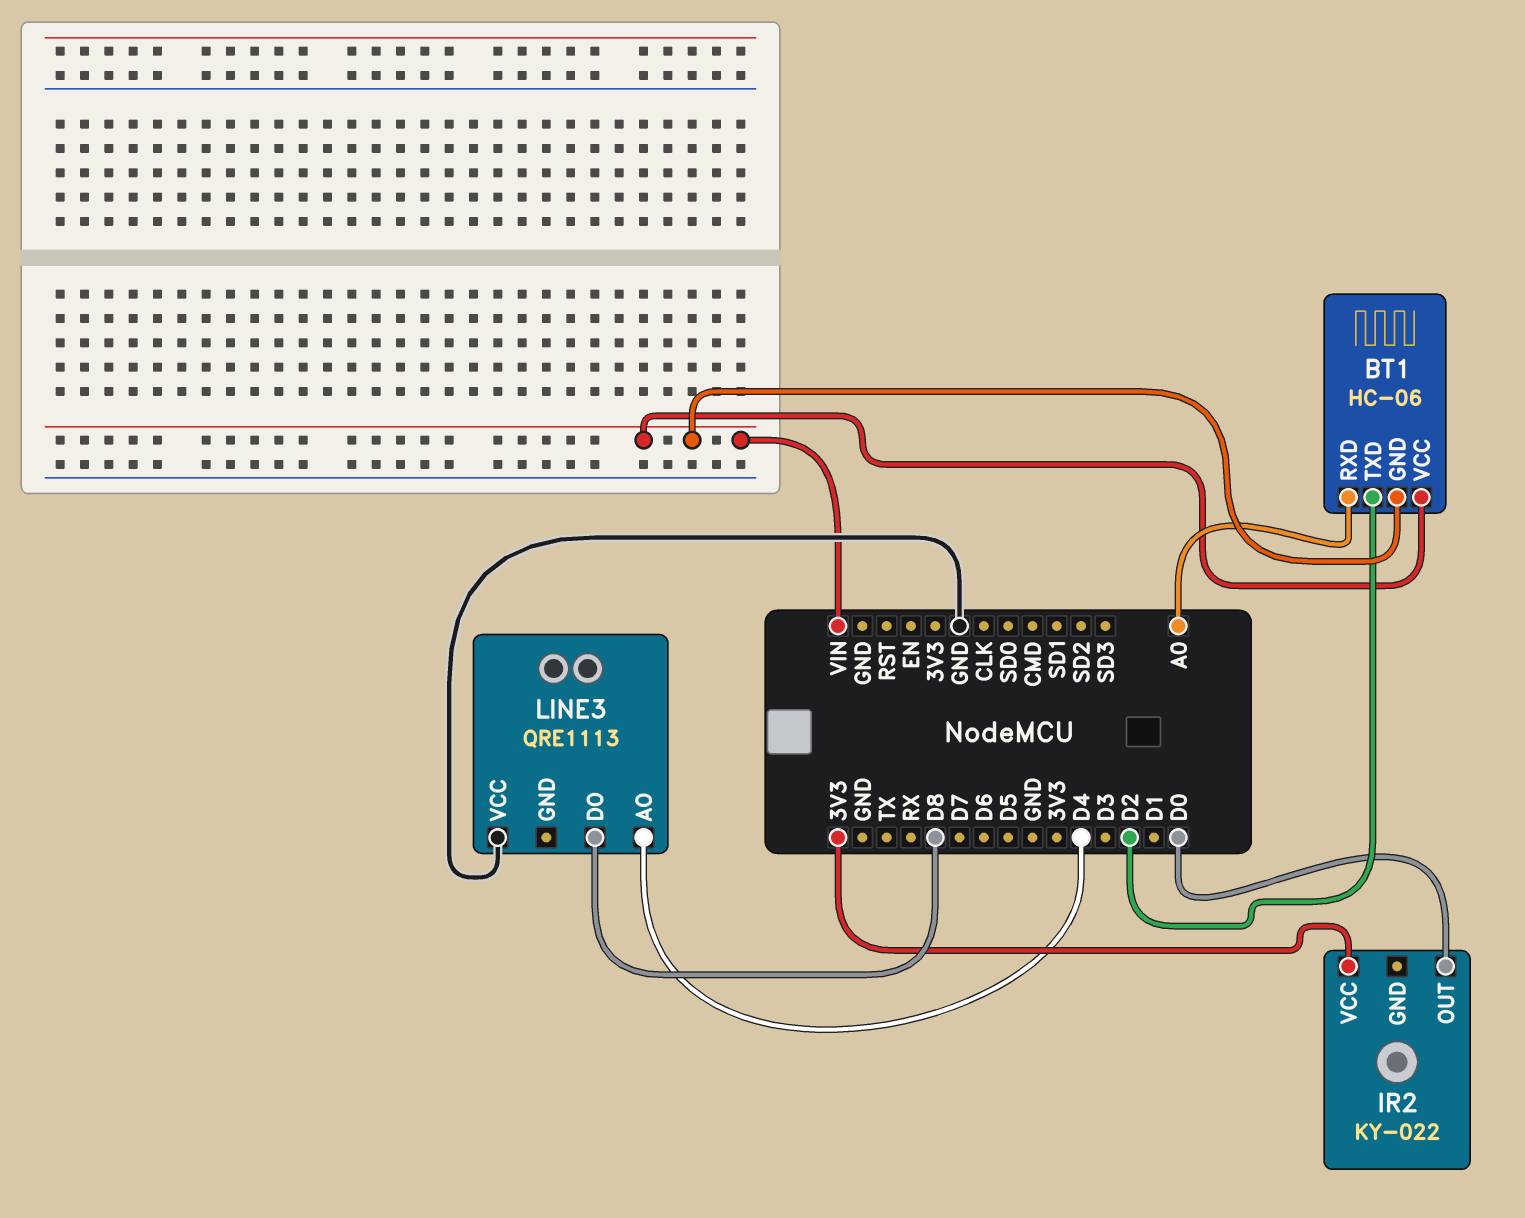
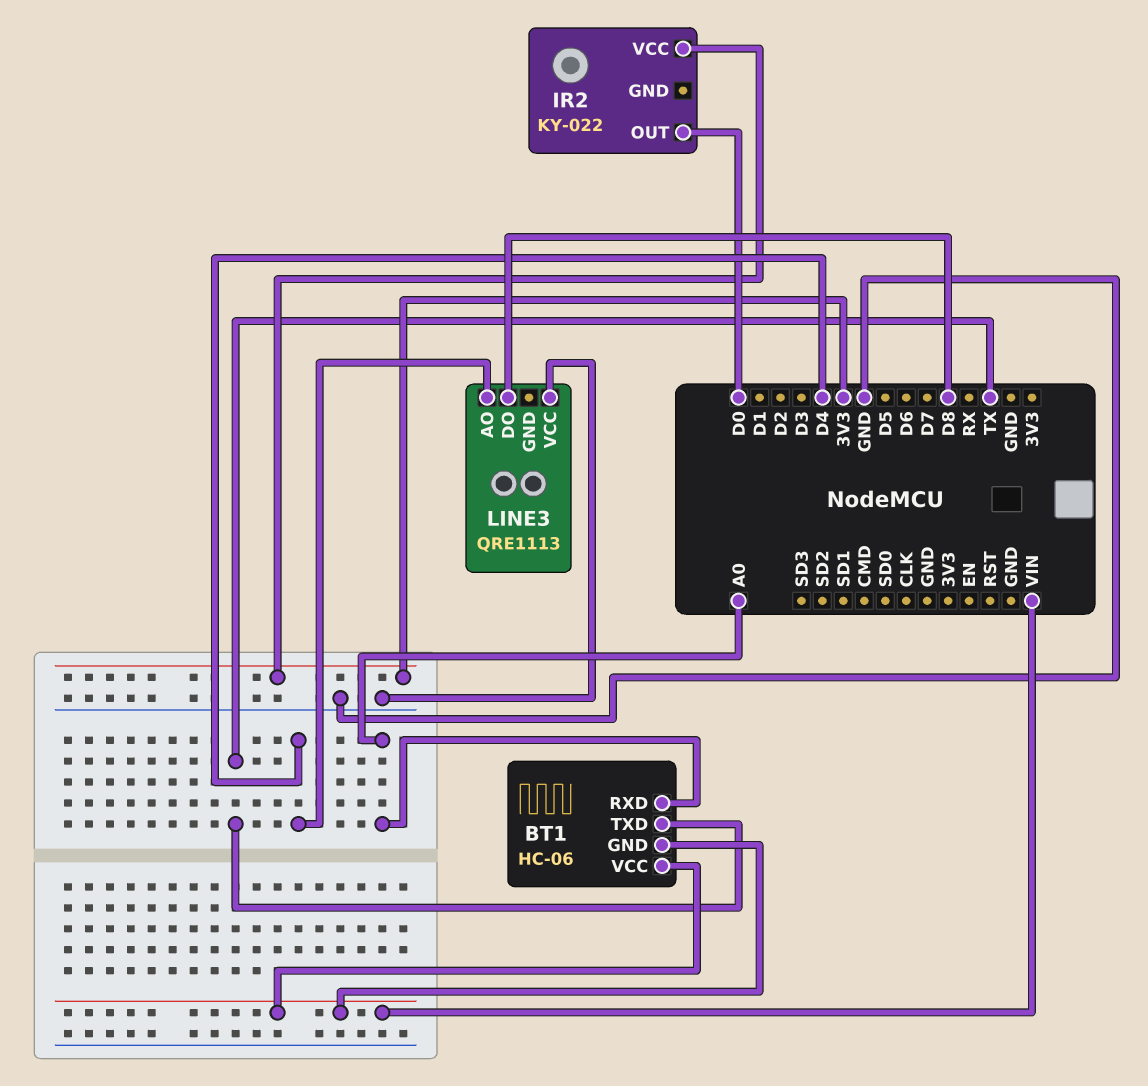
BT1 pin TXD: D2 -> TX

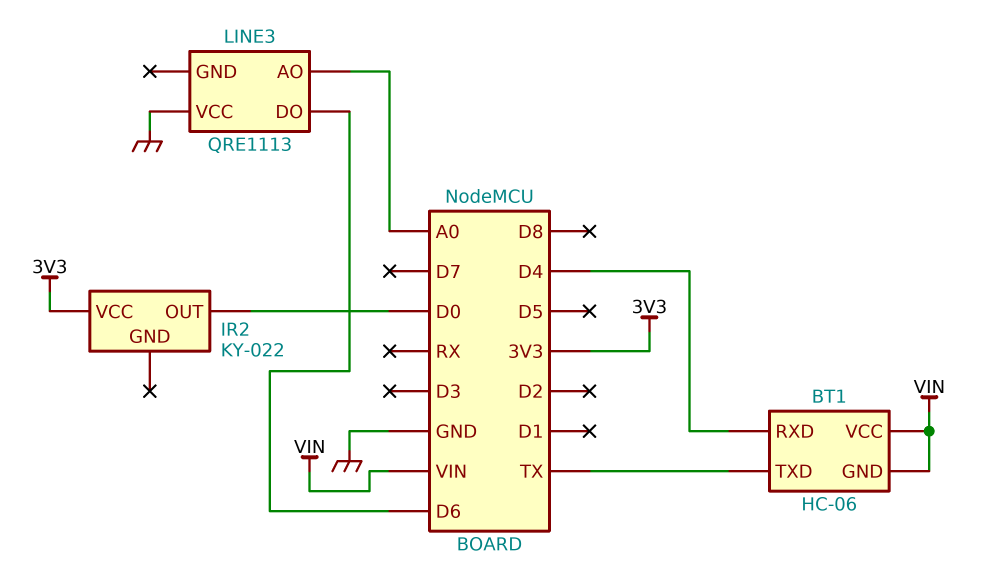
BT1 pin RXD: A0 -> D4
LINE3 pin AO: D4 -> A0
LINE3 pin DO: D8 -> D6

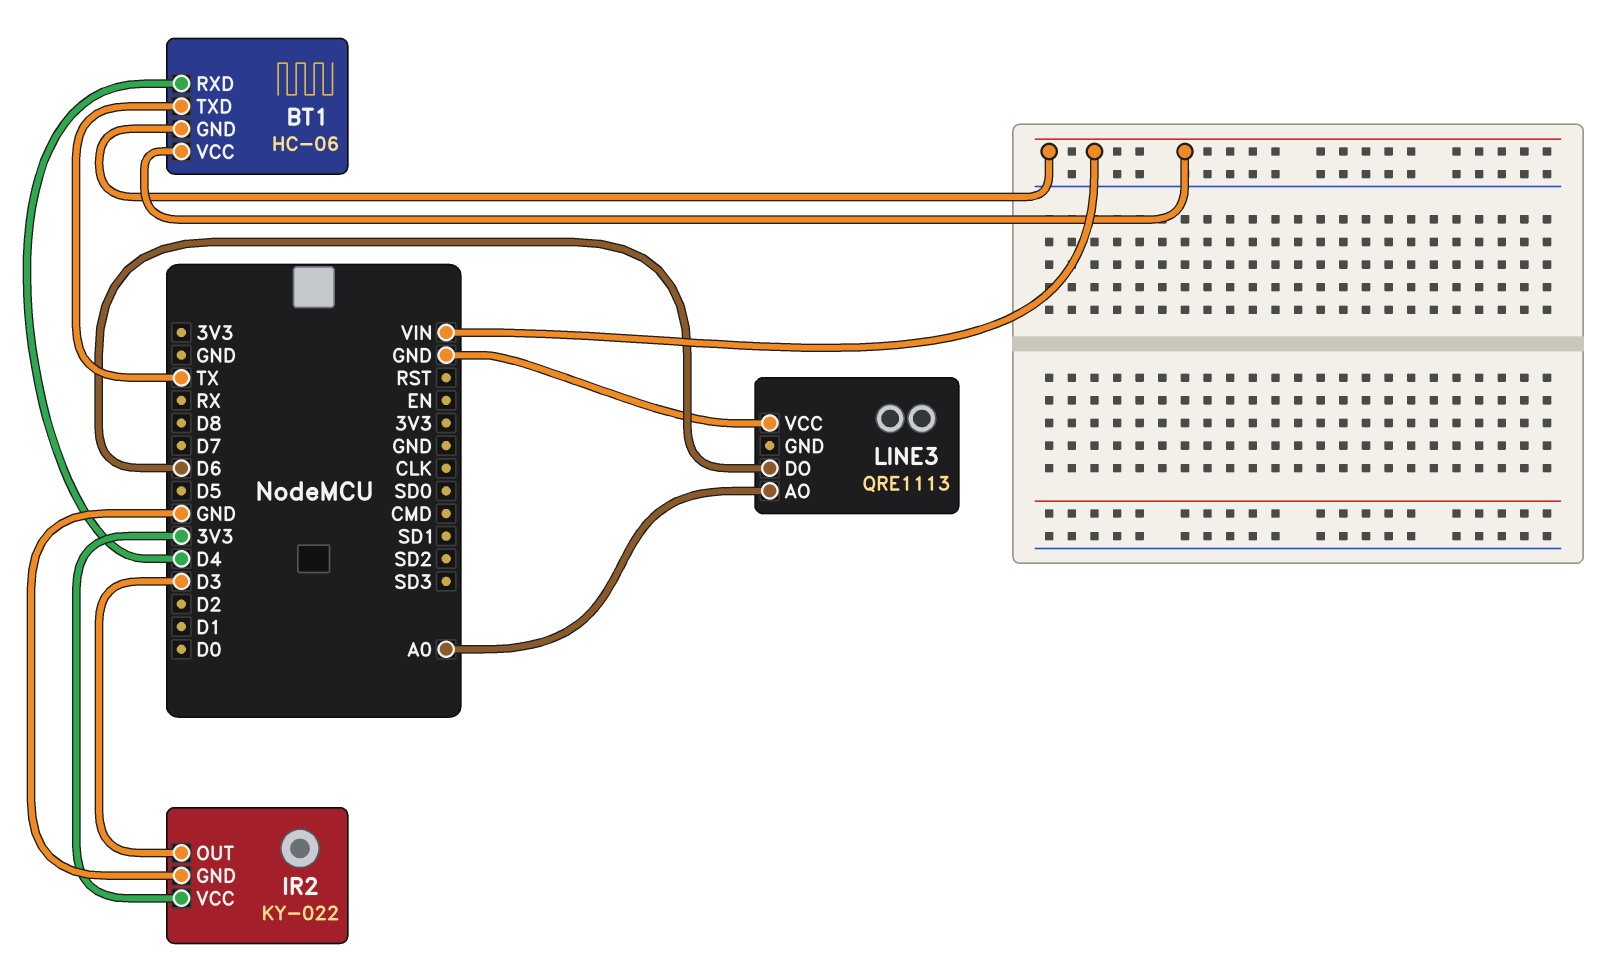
IR2 pin GND: none -> GND
IR2 pin OUT: D0 -> D3

